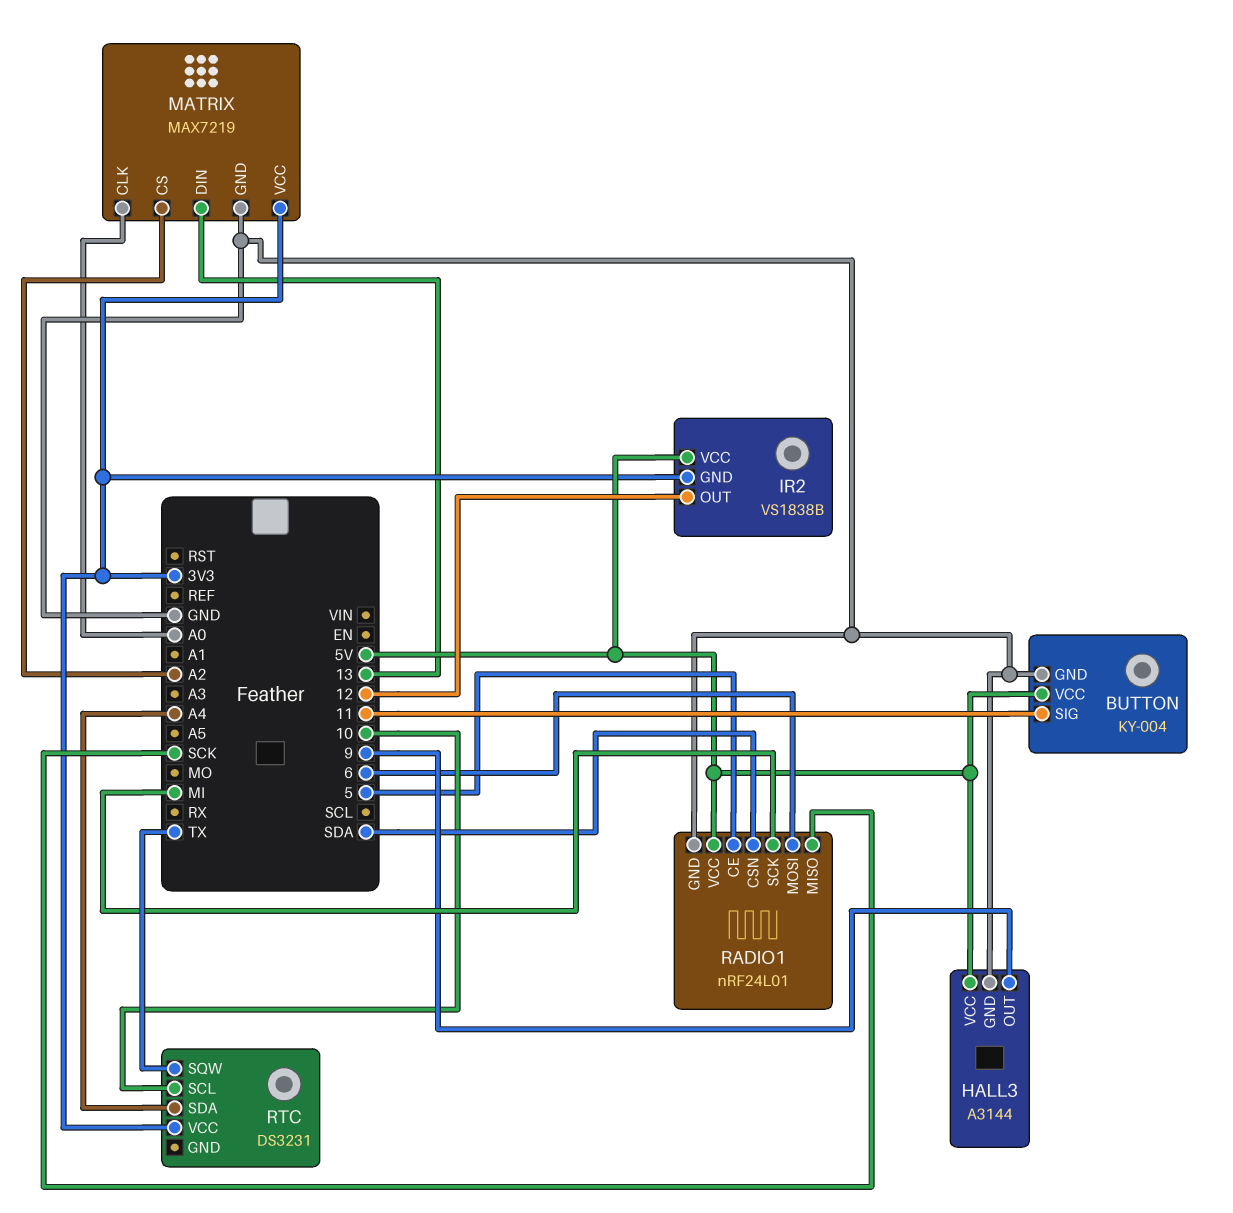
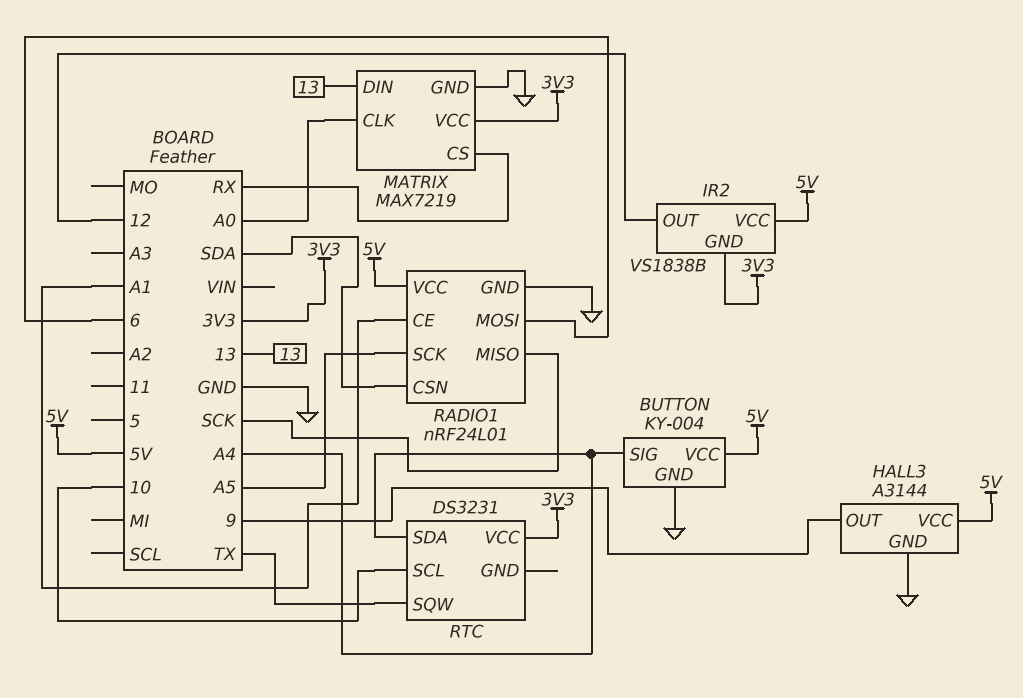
BUTTON pin SIG: 11 -> A4
MATRIX pin CS: A2 -> RX
RADIO1 pin CE: 5 -> A1
RADIO1 pin SCK: MI -> A5

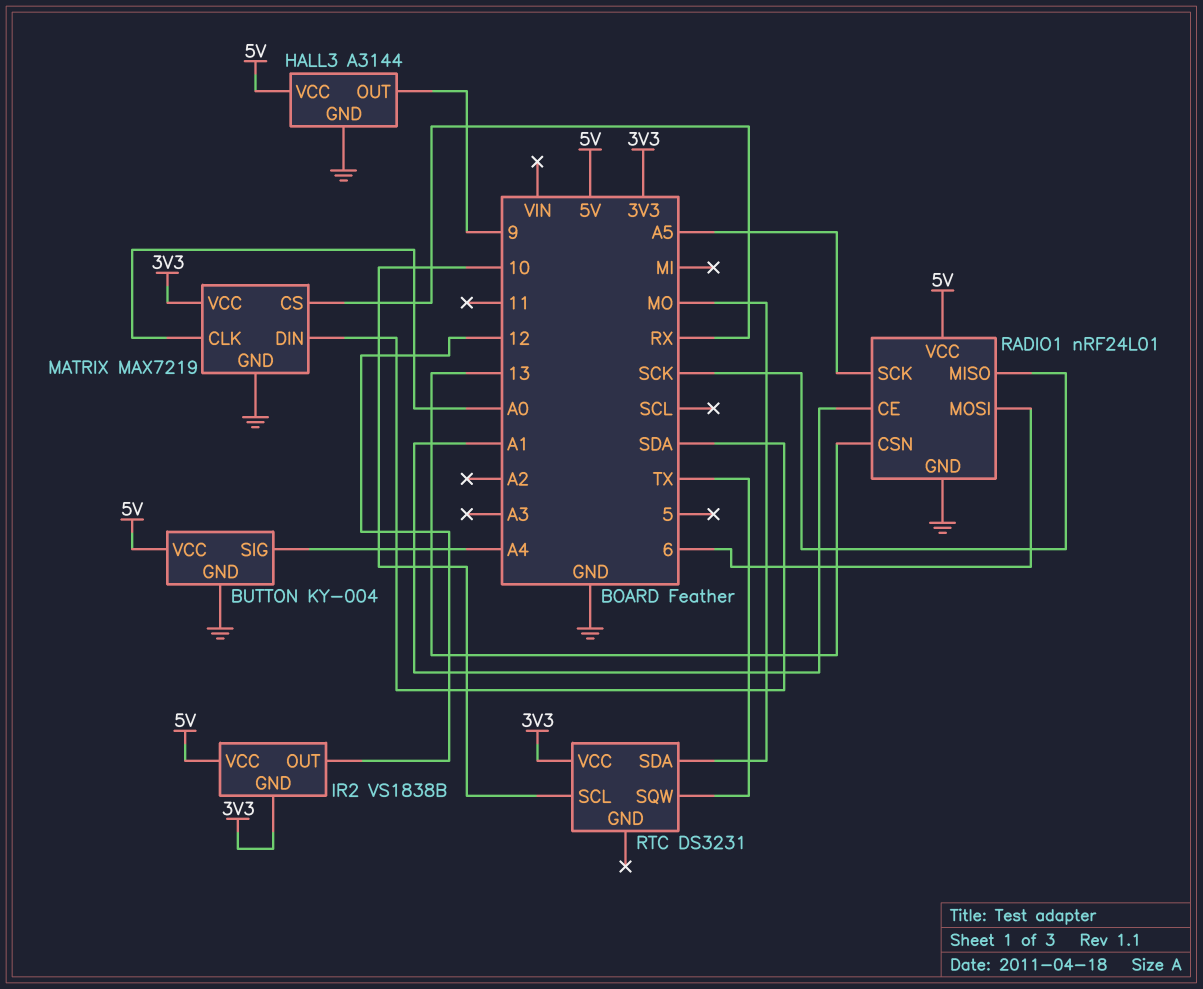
MATRIX pin DIN: 13 -> SDA
RADIO1 pin CSN: SDA -> 13
RTC pin SDA: A4 -> MO

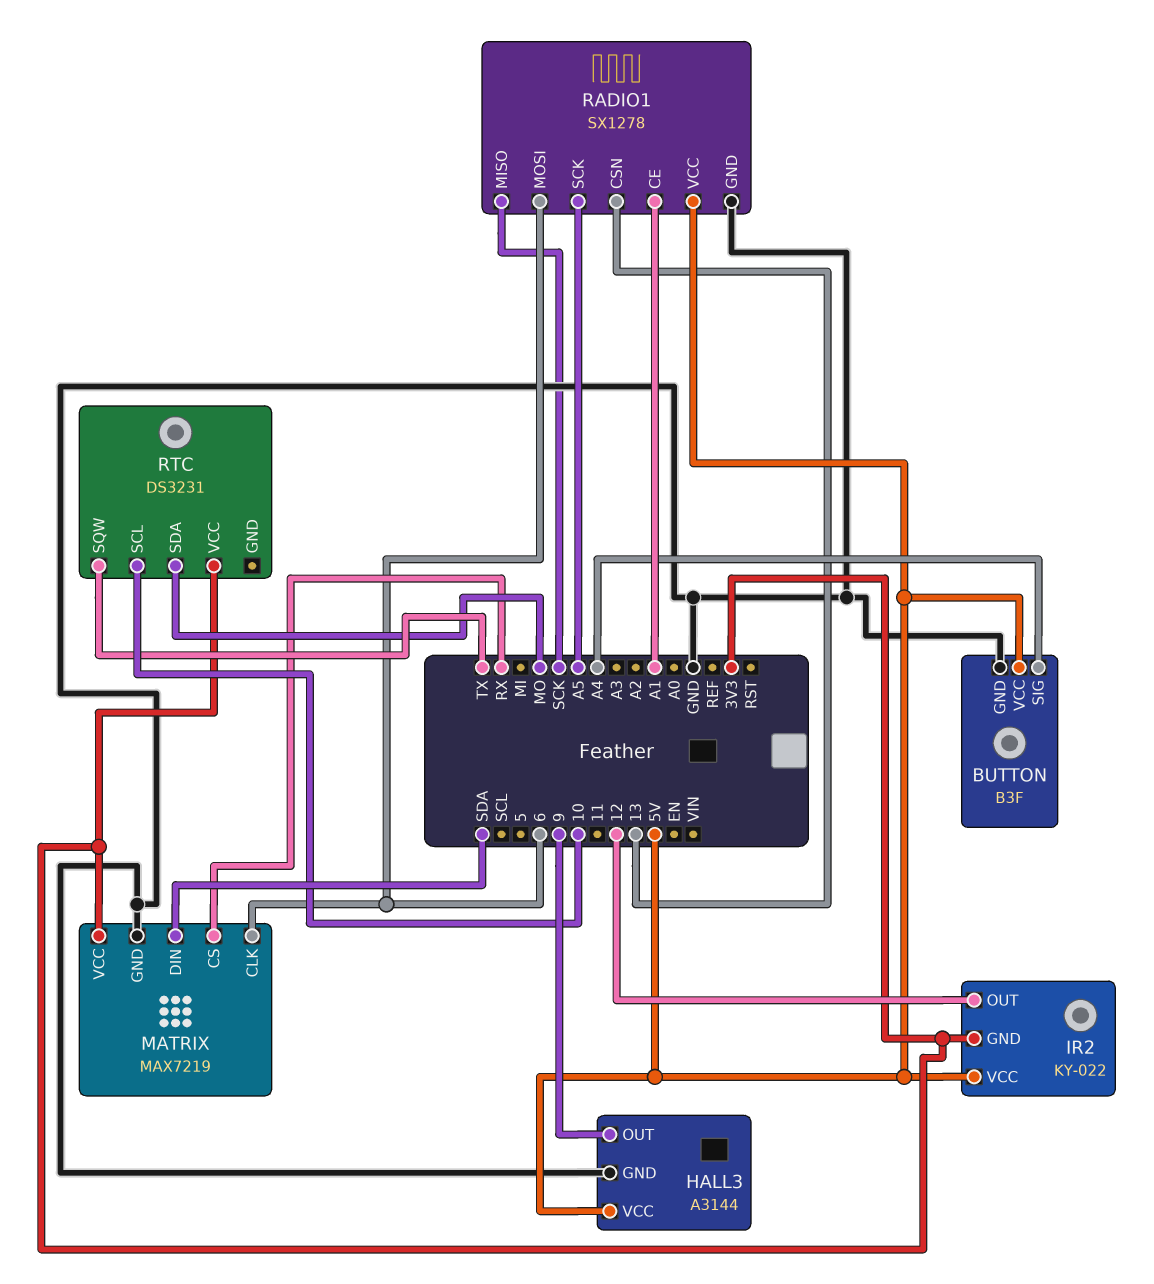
BUTTON: KY-004 -> B3F
IR2: VS1838B -> KY-022
MATRIX pin CLK: A0 -> 6
RADIO1: nRF24L01 -> SX1278

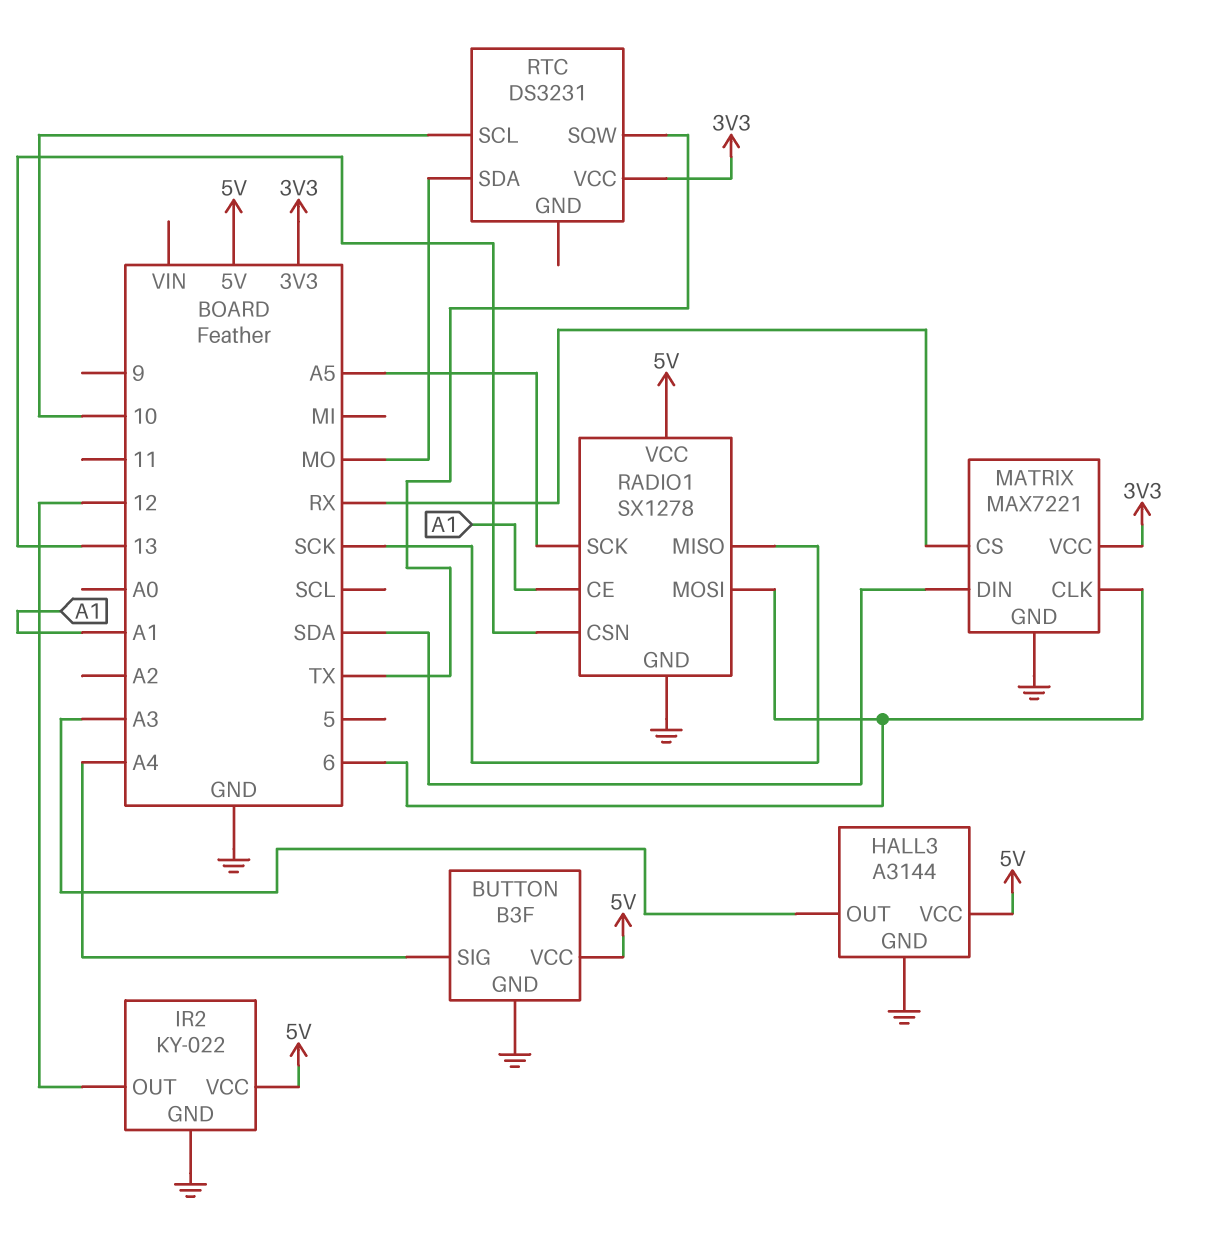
HALL3 pin OUT: 9 -> A3
IR2 pin GND: 3V3 -> GND
MATRIX: MAX7219 -> MAX7221

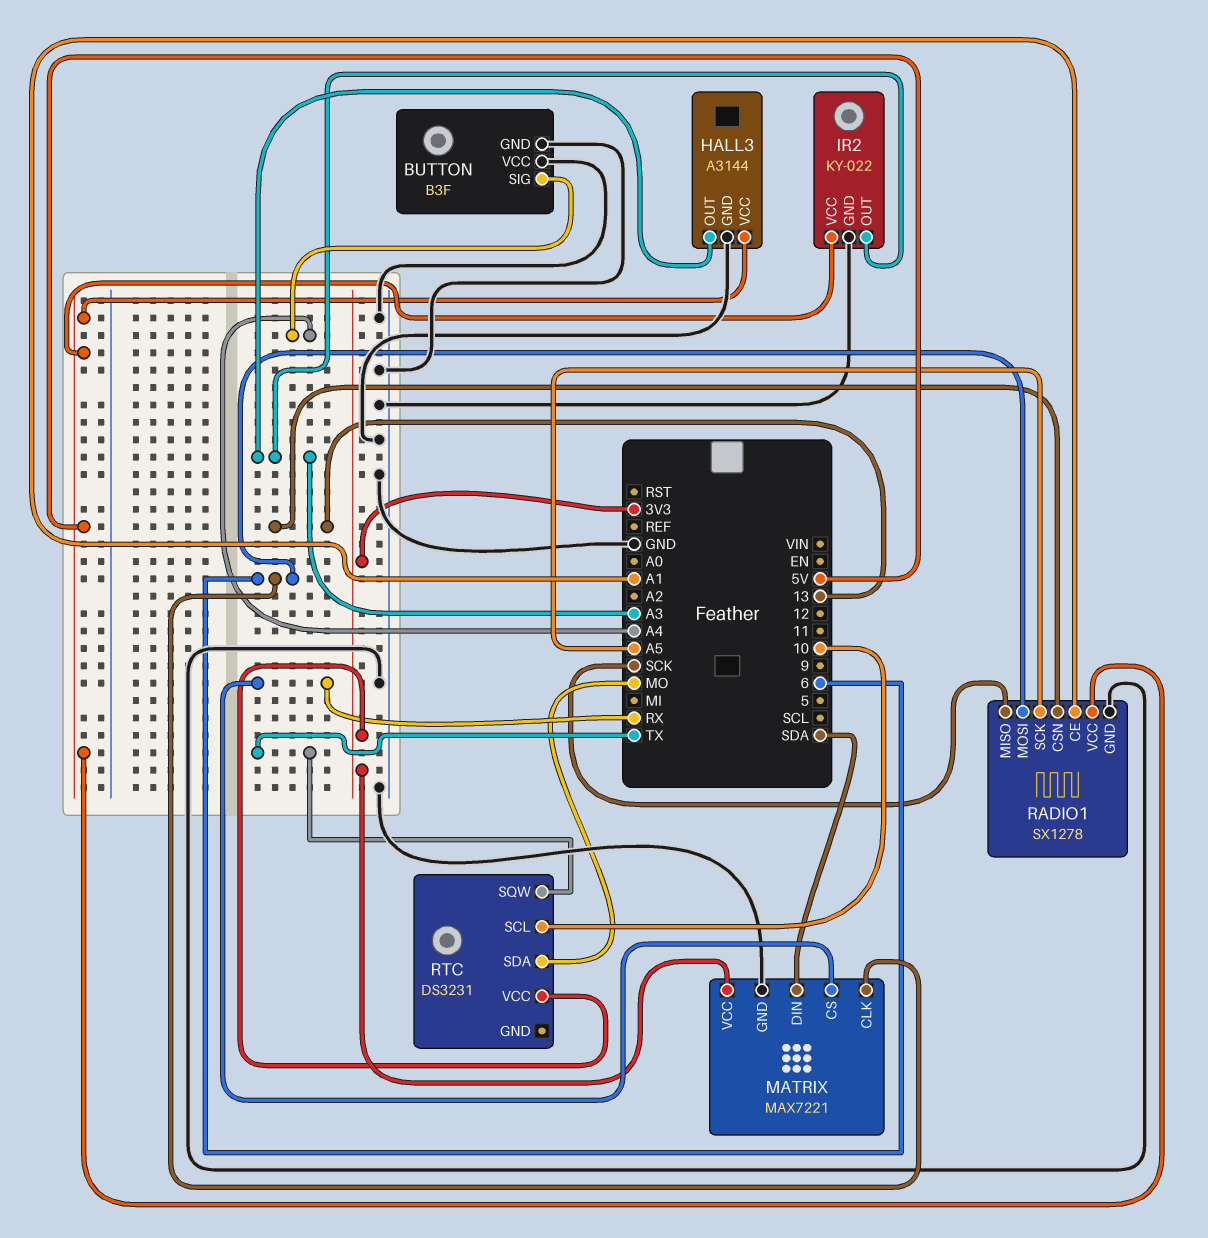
BUTTON pin VCC: 5V -> GND
IR2 pin OUT: 12 -> A3

